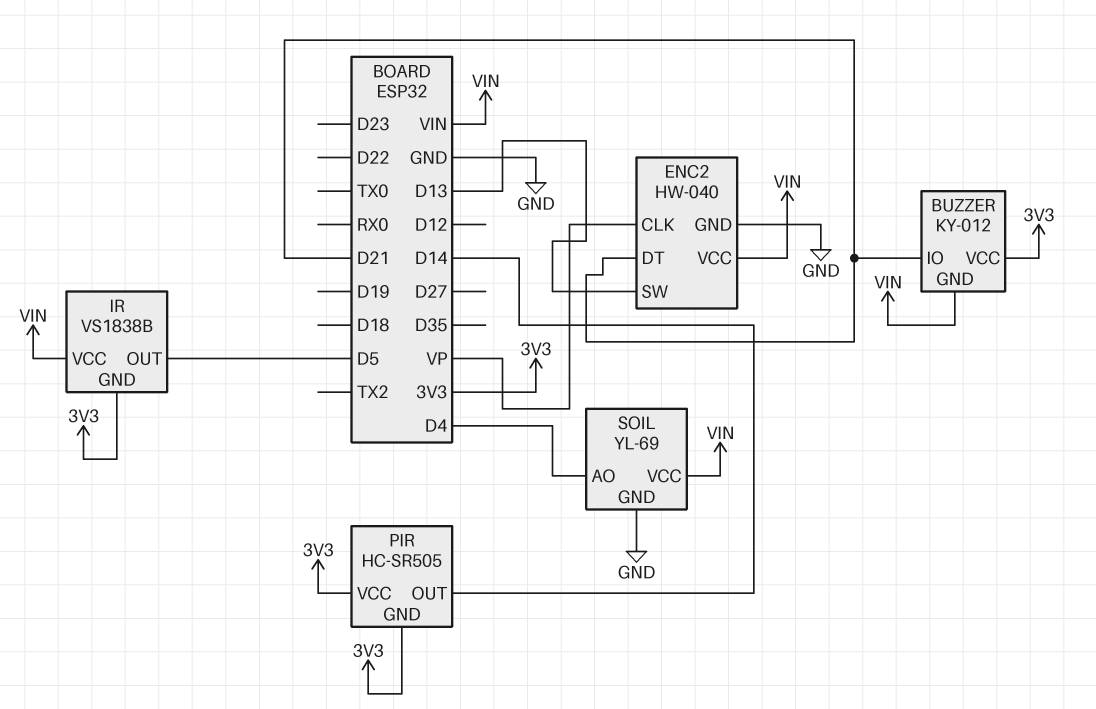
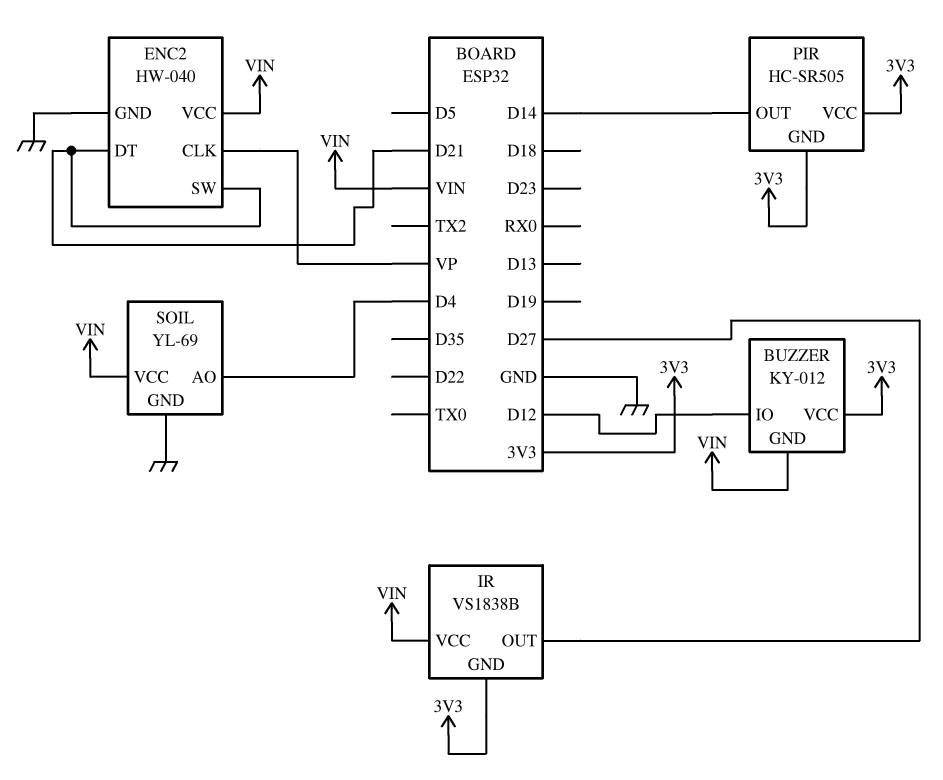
BUZZER pin IO: D21 -> D12
ENC2 pin SW: D13 -> D21
IR pin OUT: D5 -> D27

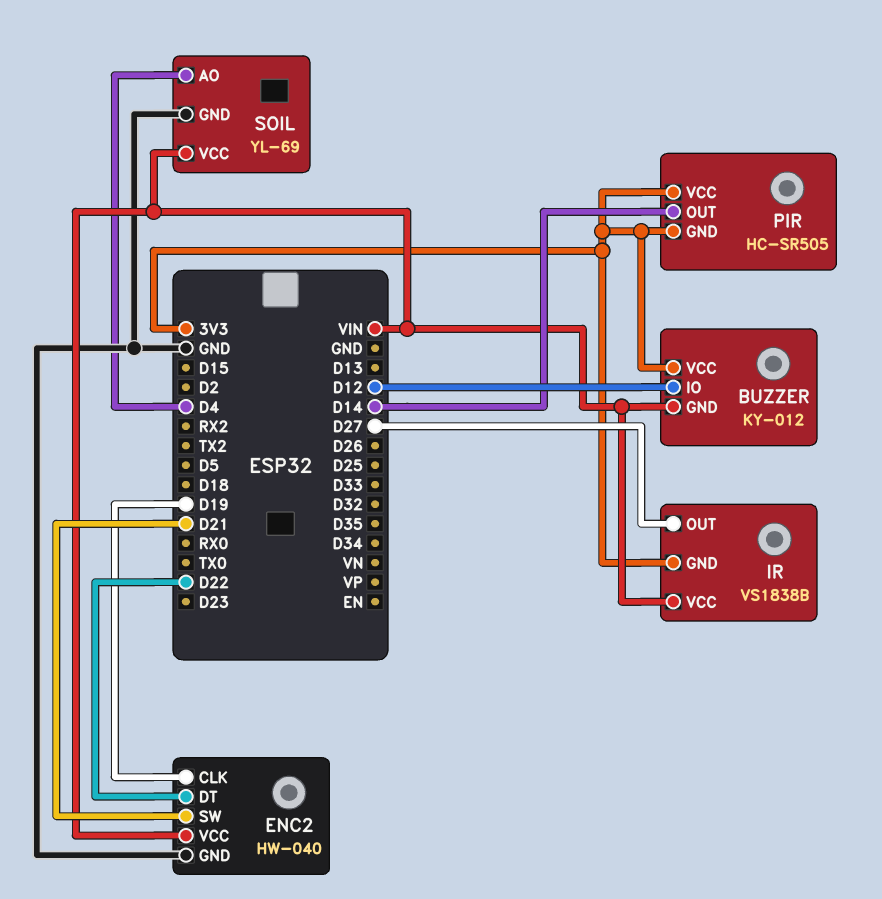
ENC2 pin CLK: VP -> D19
ENC2 pin DT: D21 -> D22

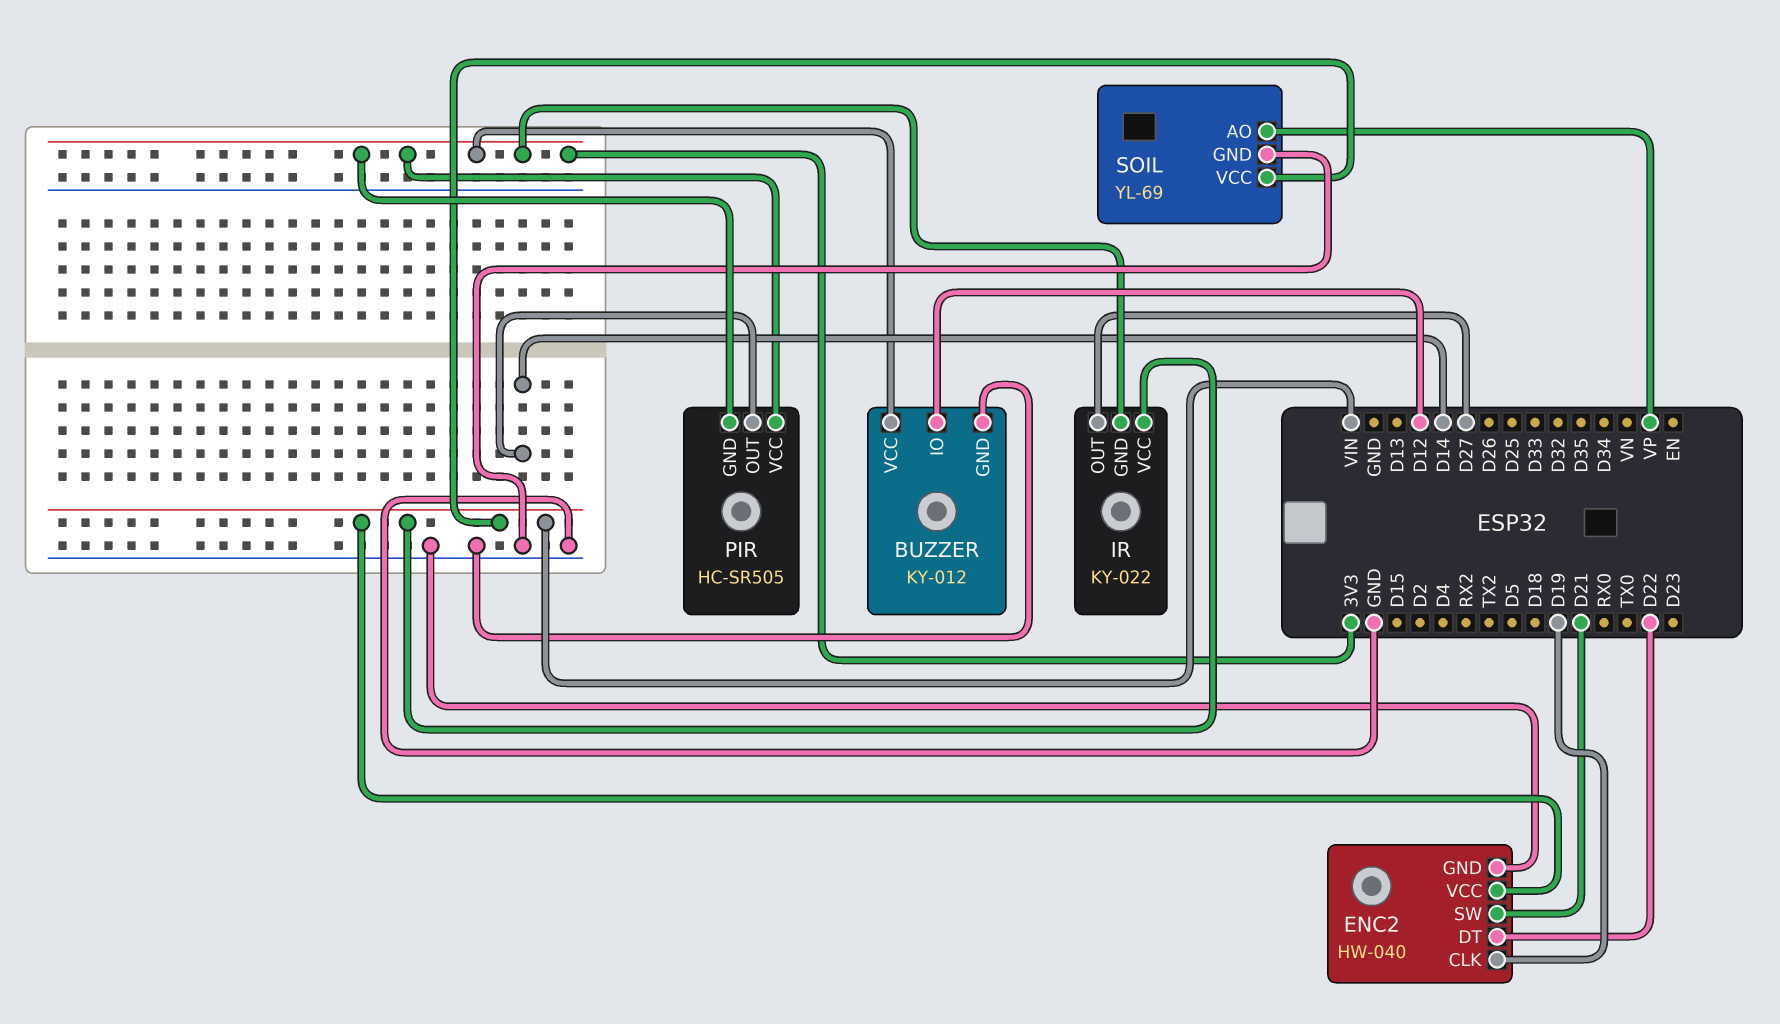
BUZZER pin GND: VIN -> GND
IR: VS1838B -> KY-022
SOIL pin AO: D4 -> VP

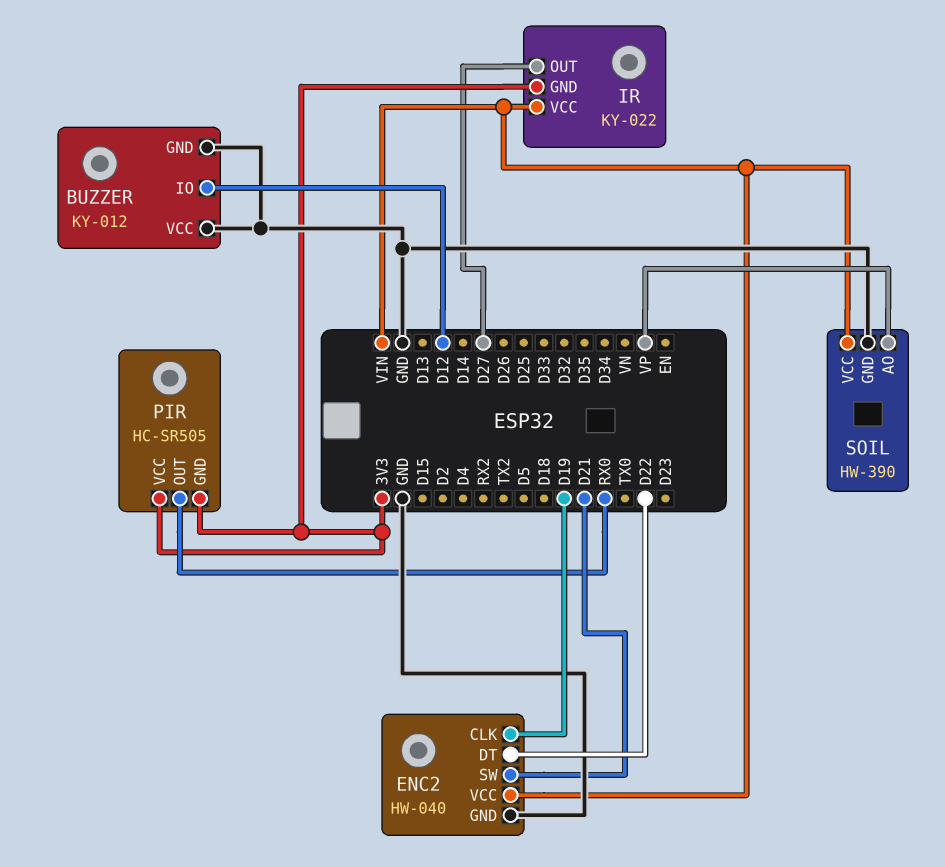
BUZZER pin VCC: 3V3 -> GND
PIR pin OUT: D14 -> RX0
SOIL: YL-69 -> HW-390

